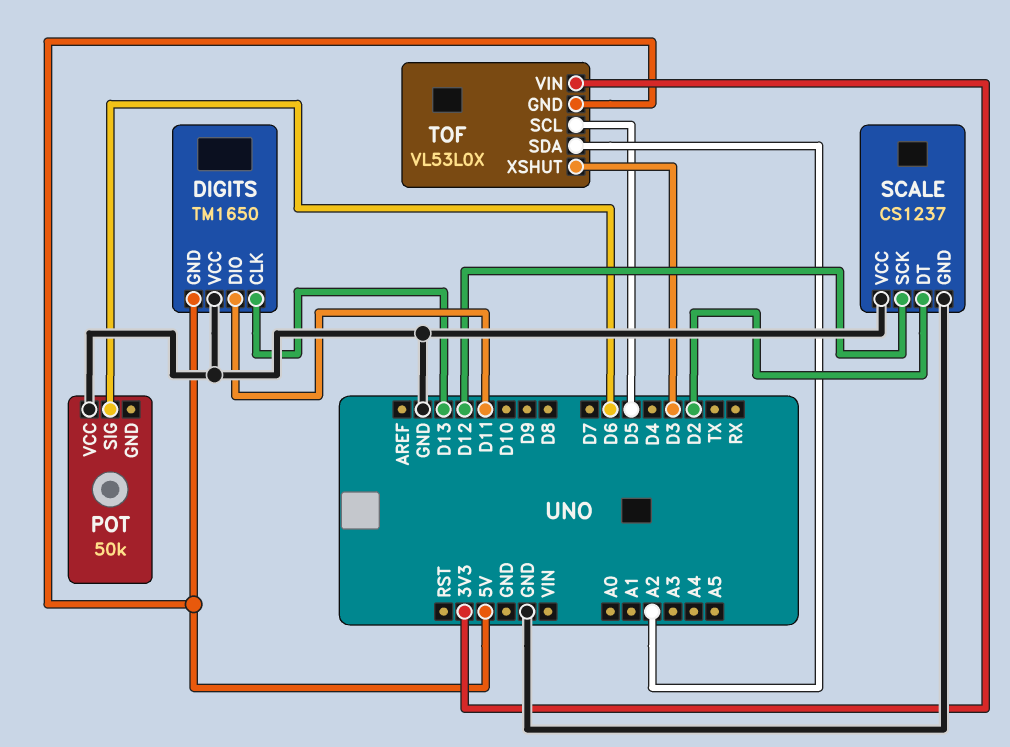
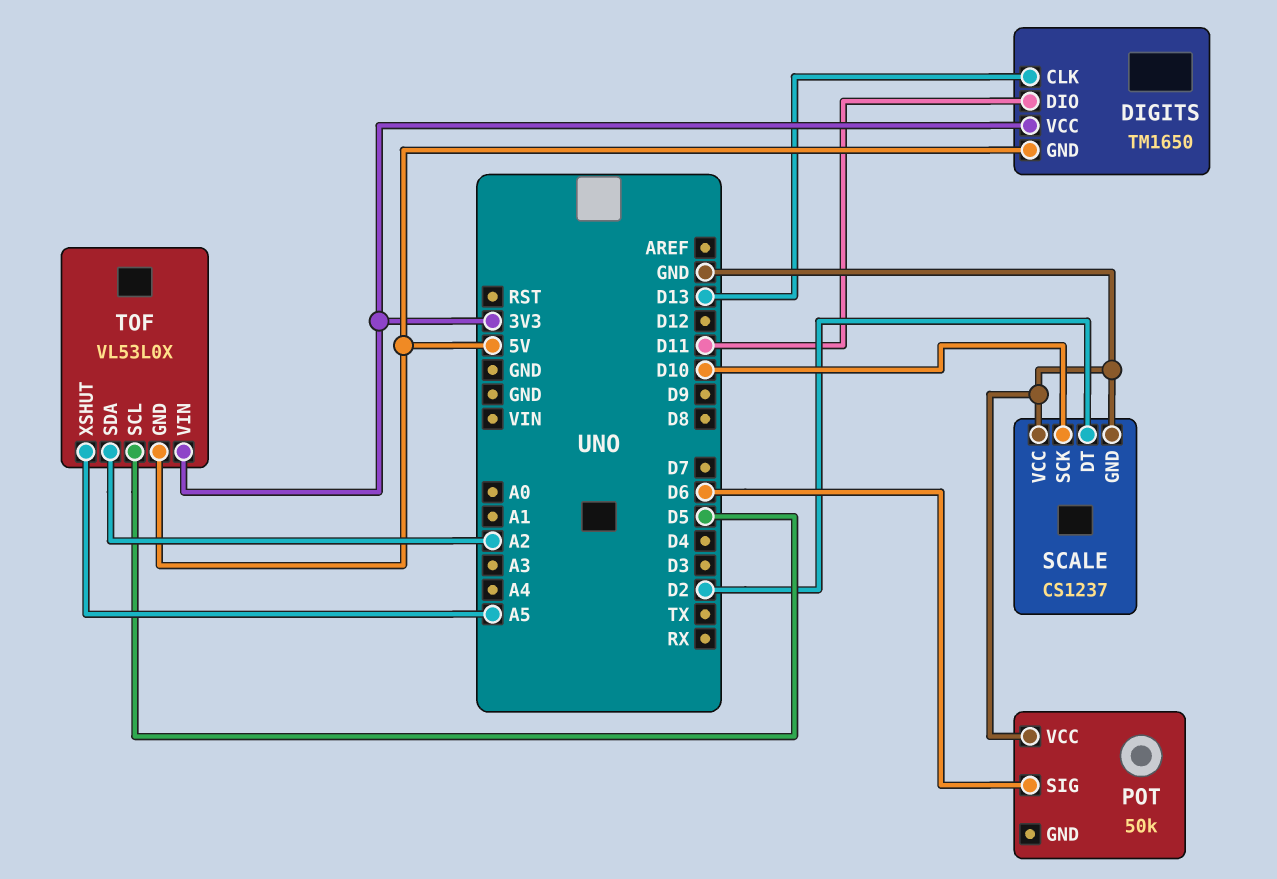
DIGITS pin VCC: GND -> 3V3
SCALE pin SCK: D12 -> D10
TOF pin XSHUT: D3 -> A5

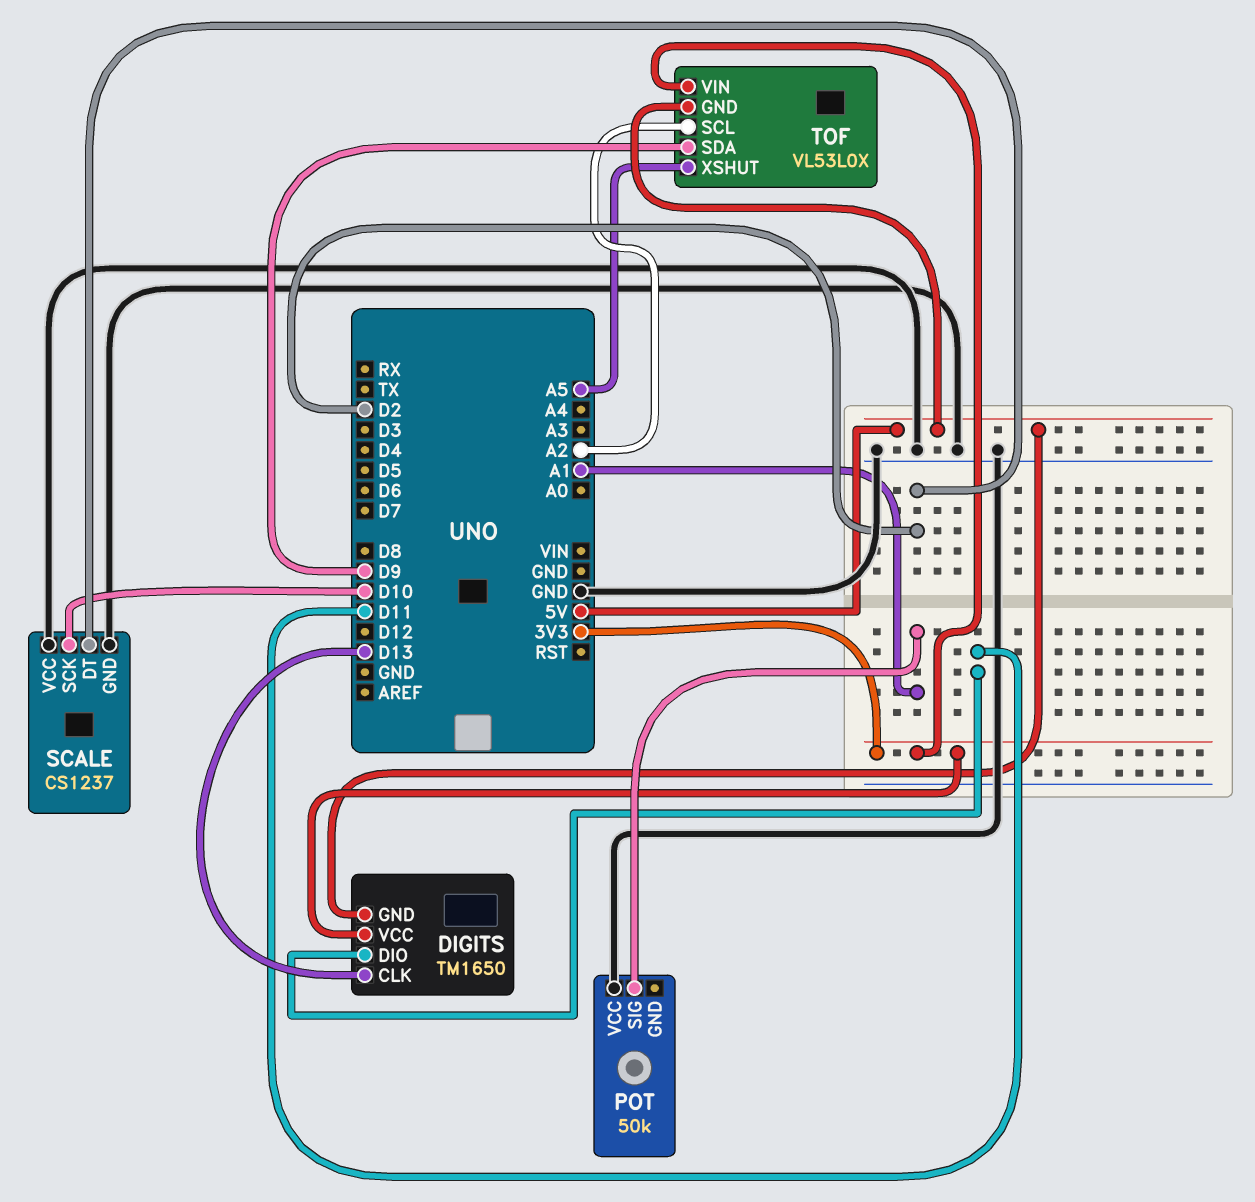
POT pin SIG: D6 -> A1
TOF pin SCL: D5 -> A2
TOF pin SDA: A2 -> D9

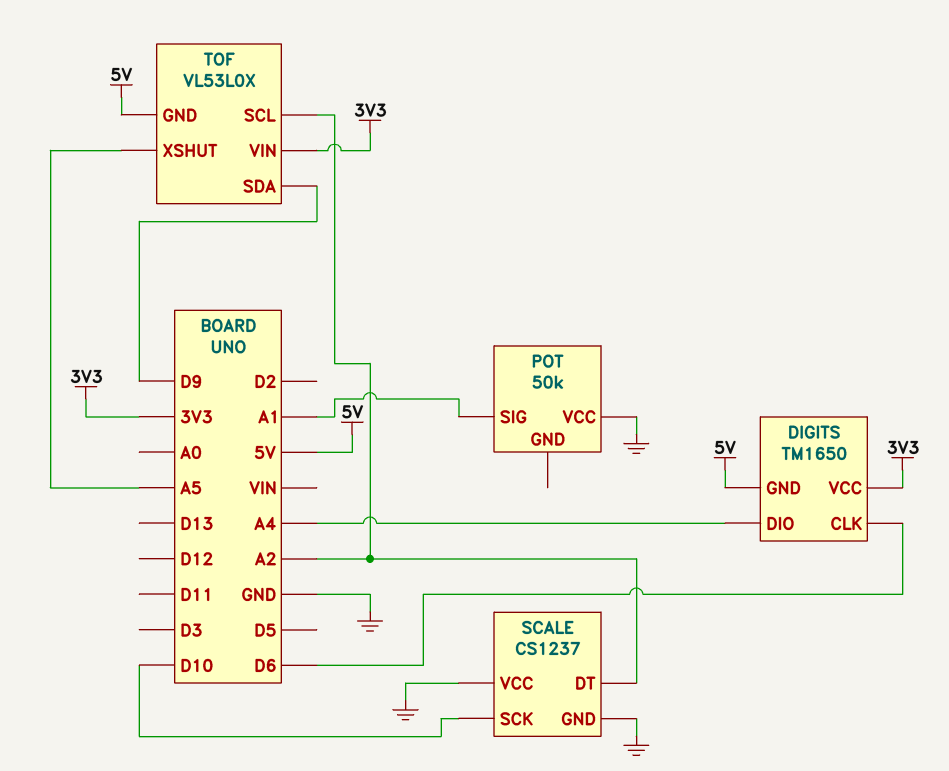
DIGITS pin CLK: D13 -> D6
DIGITS pin DIO: D11 -> A4
SCALE pin DT: D2 -> A2

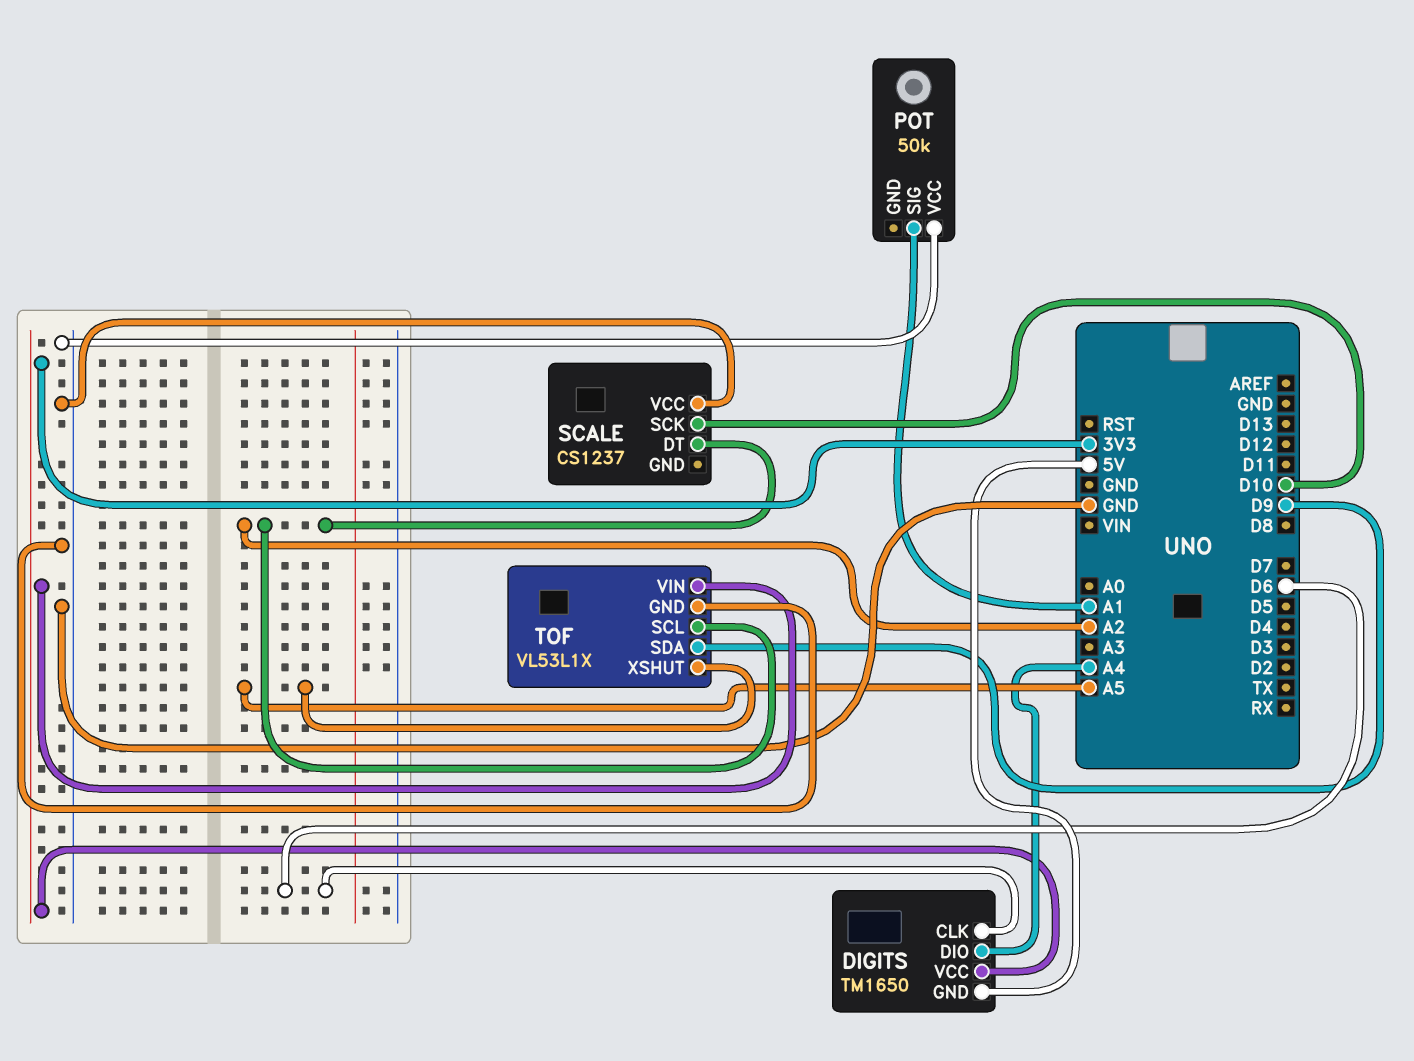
SCALE pin GND: GND -> none
TOF: VL53L0X -> VL53L1X
TOF pin GND: 5V -> GND

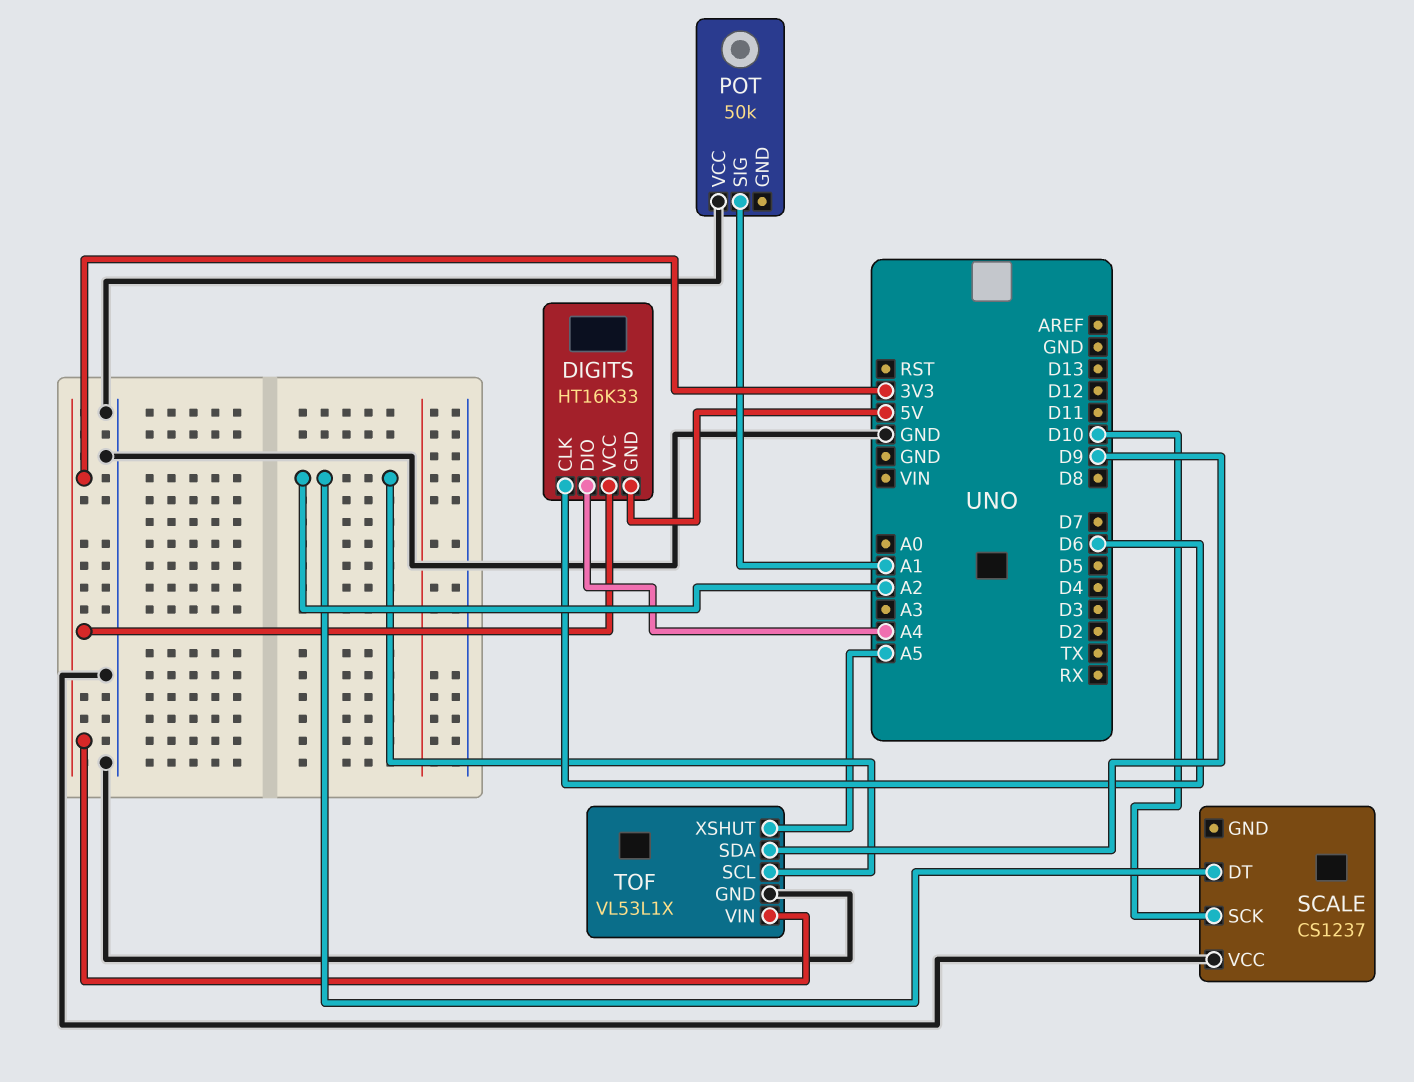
DIGITS: TM1650 -> HT16K33

